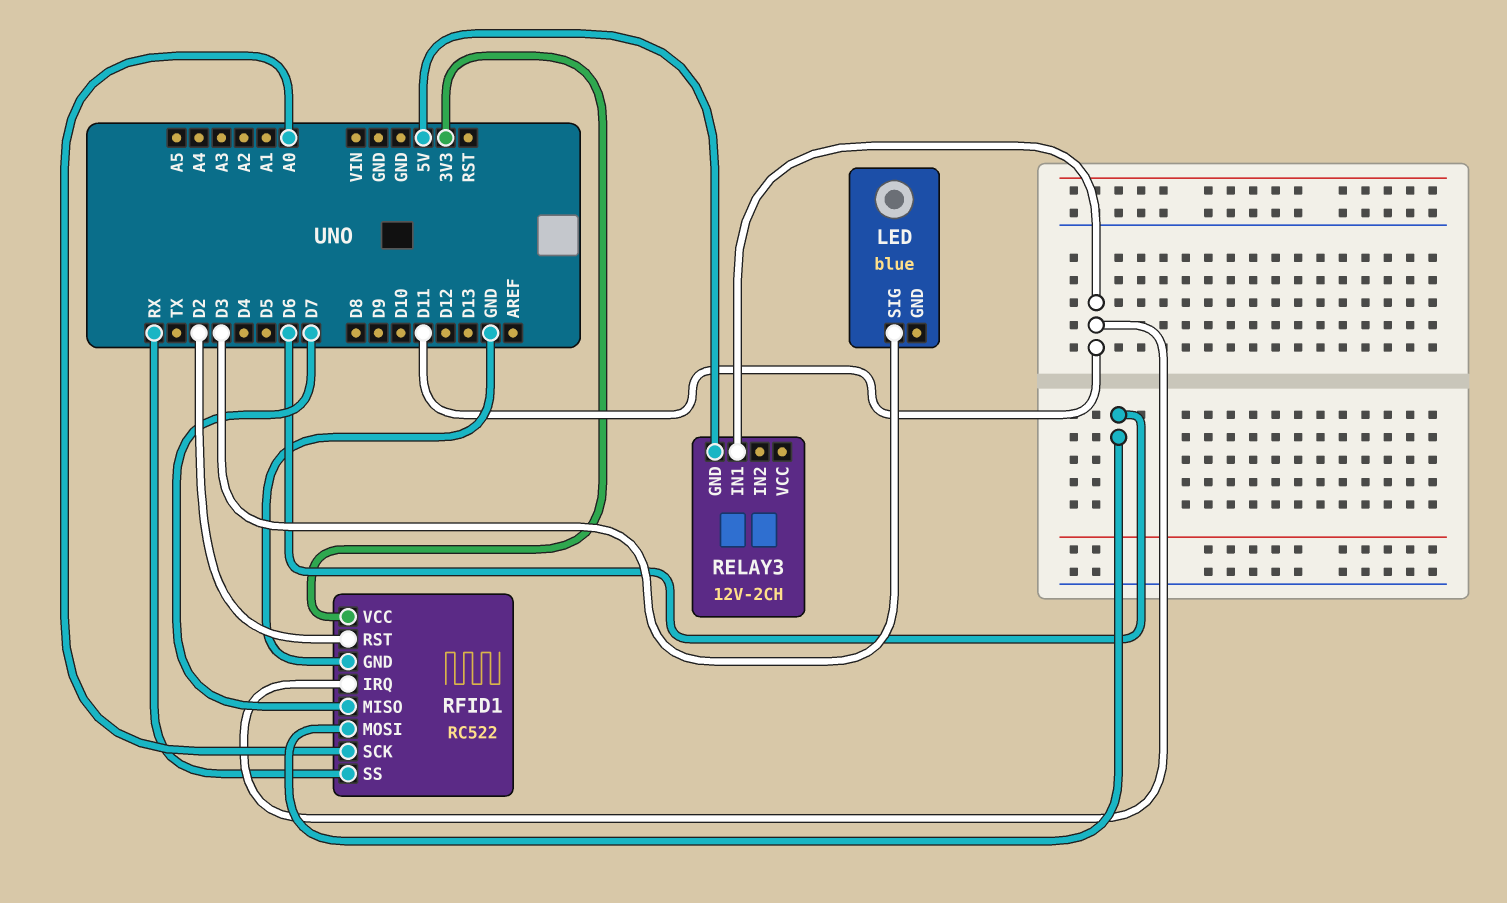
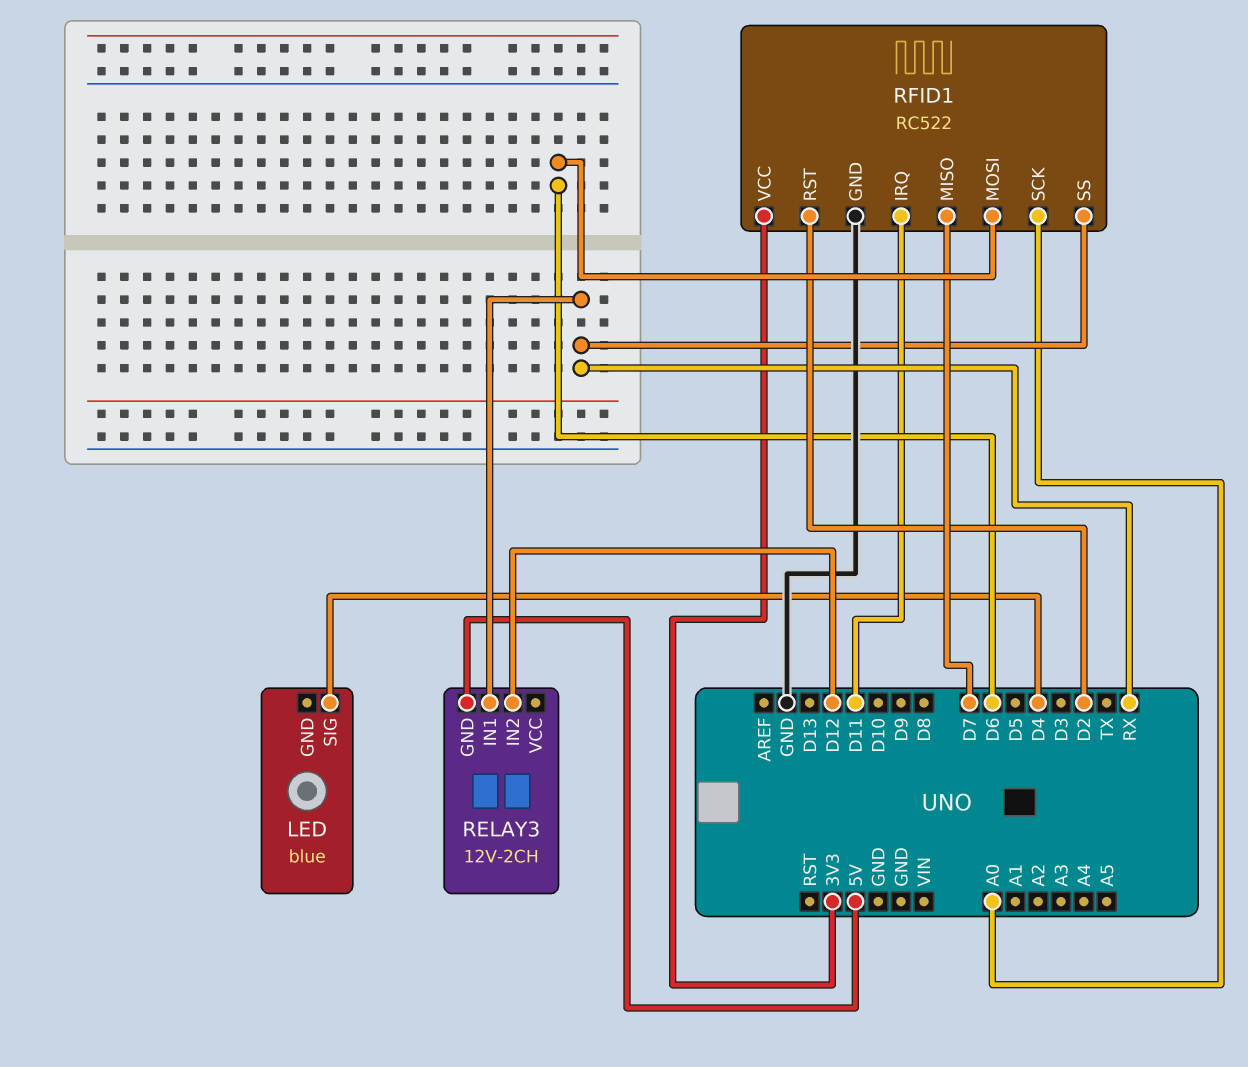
LED pin SIG: D3 -> D4
RELAY3 pin IN1: D11 -> RX
RELAY3 pin IN2: none -> D12

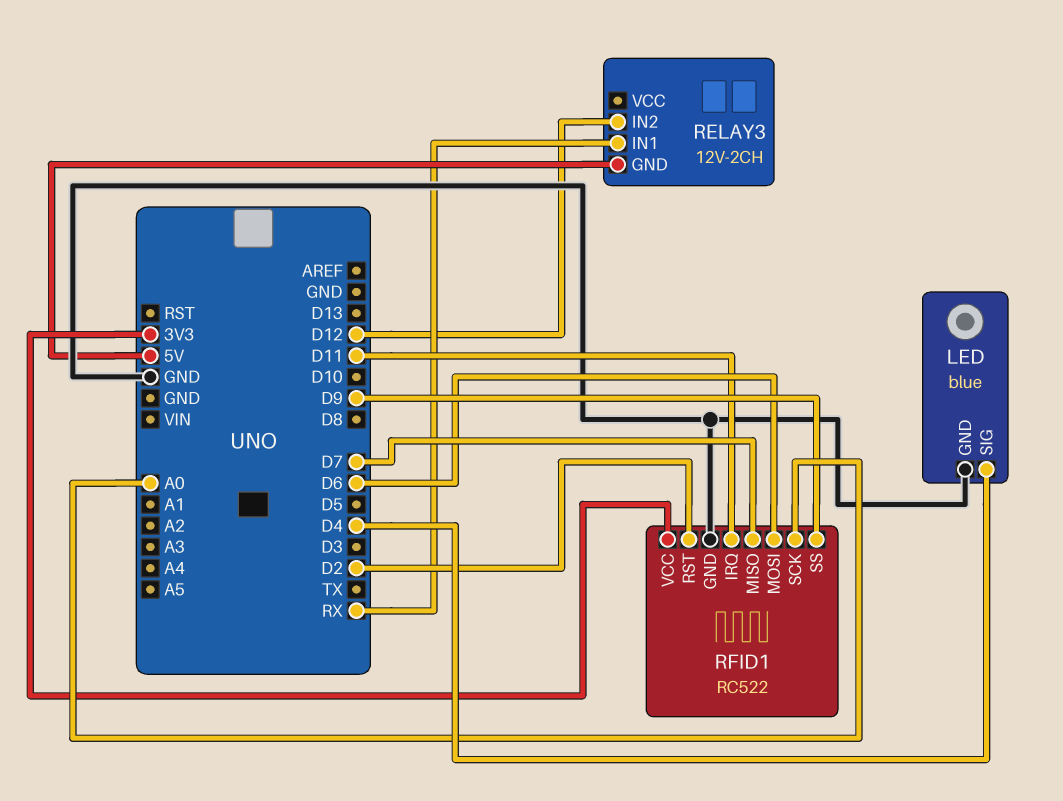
LED pin GND: none -> GND
RFID1 pin SS: RX -> D9

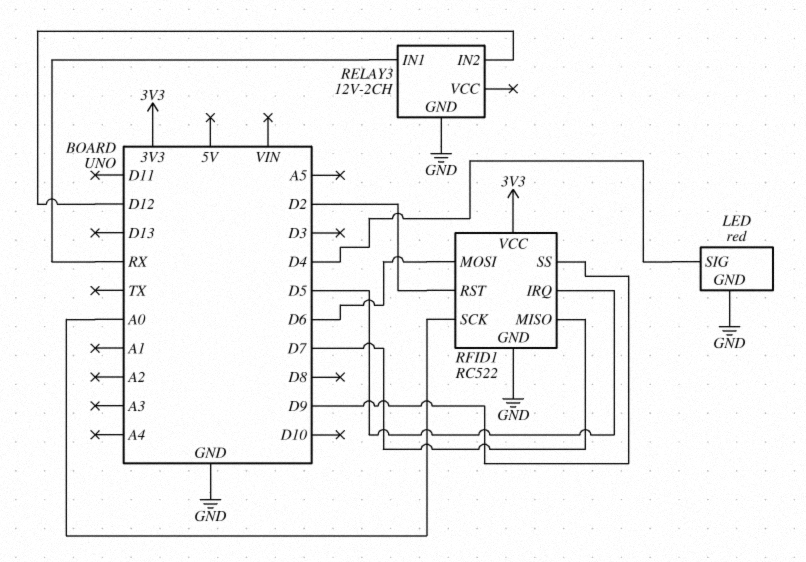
LED: blue -> red
RELAY3 pin GND: 5V -> GND
RFID1 pin IRQ: D11 -> D5

